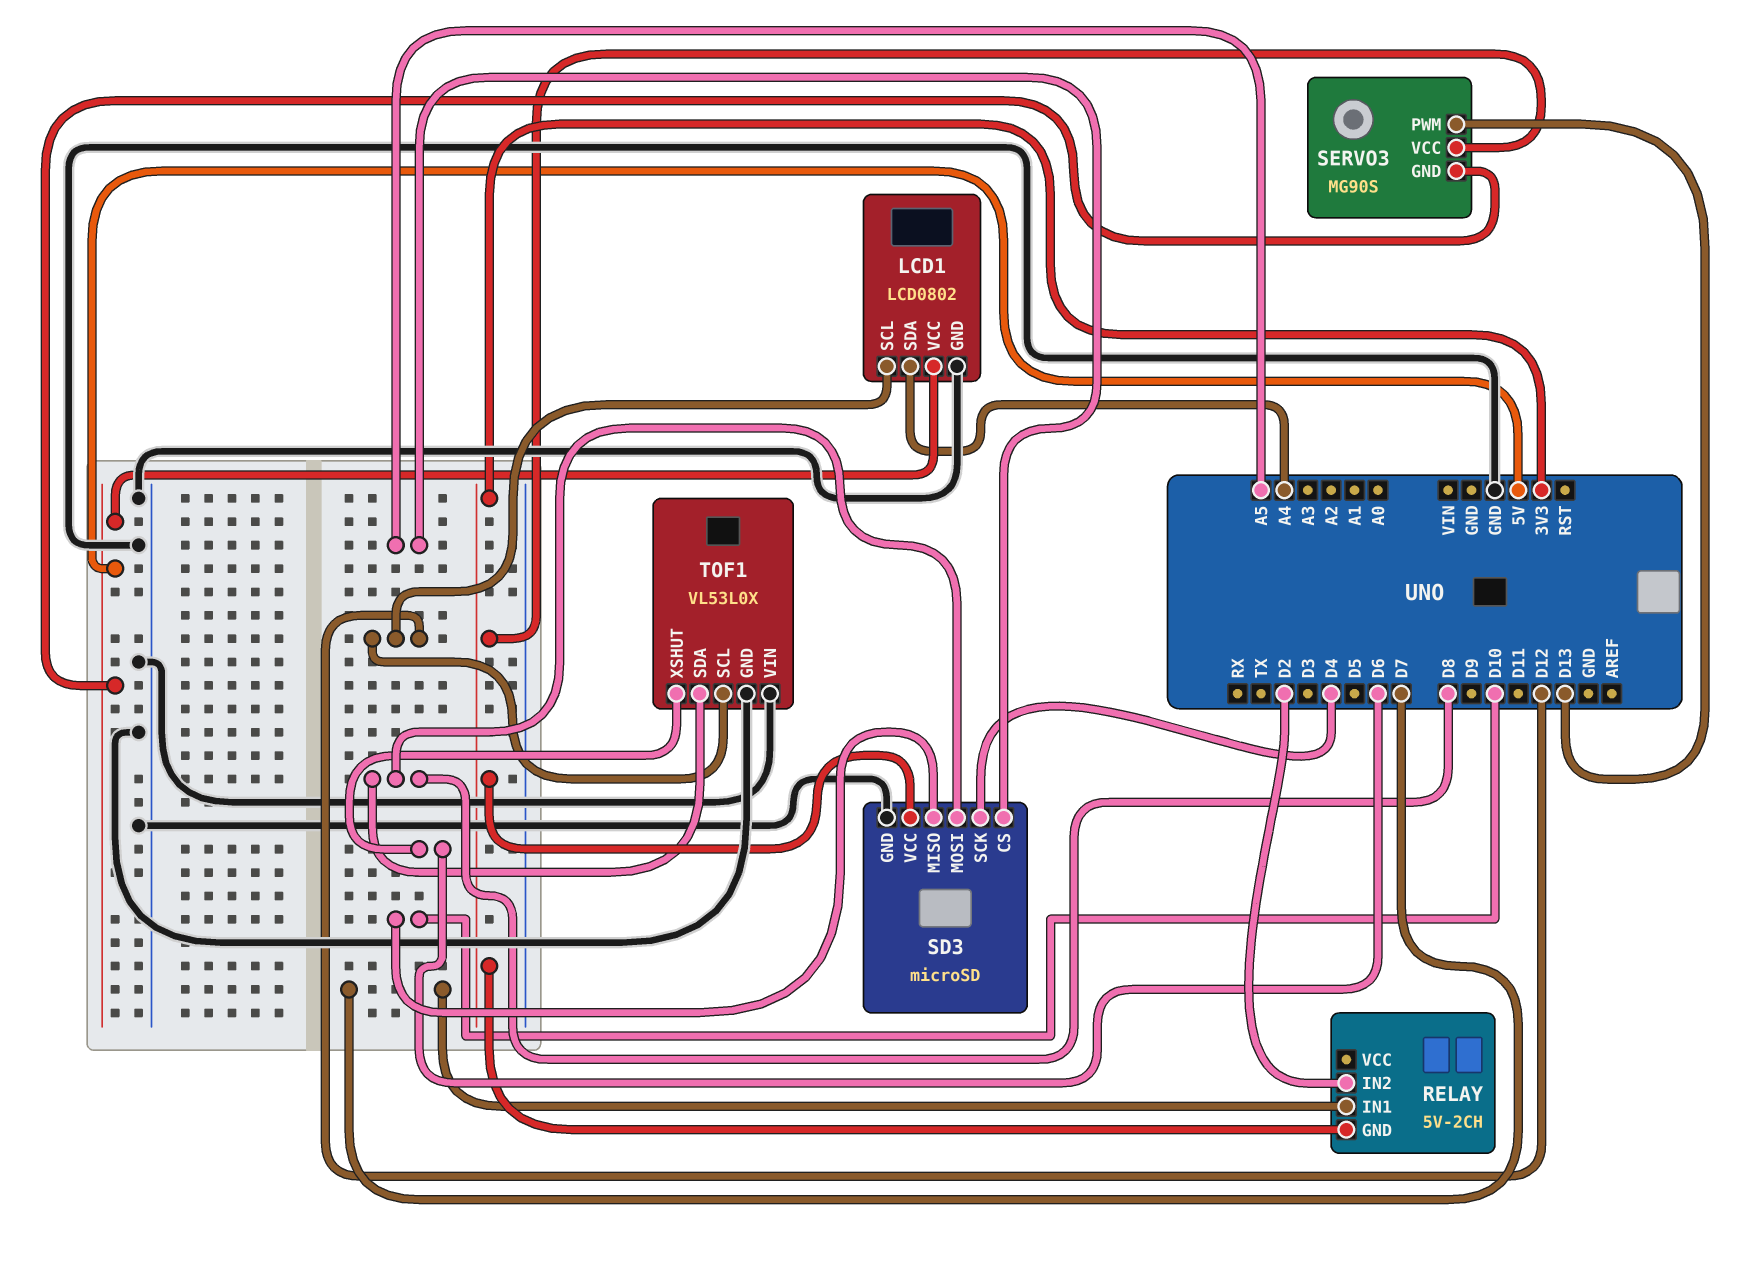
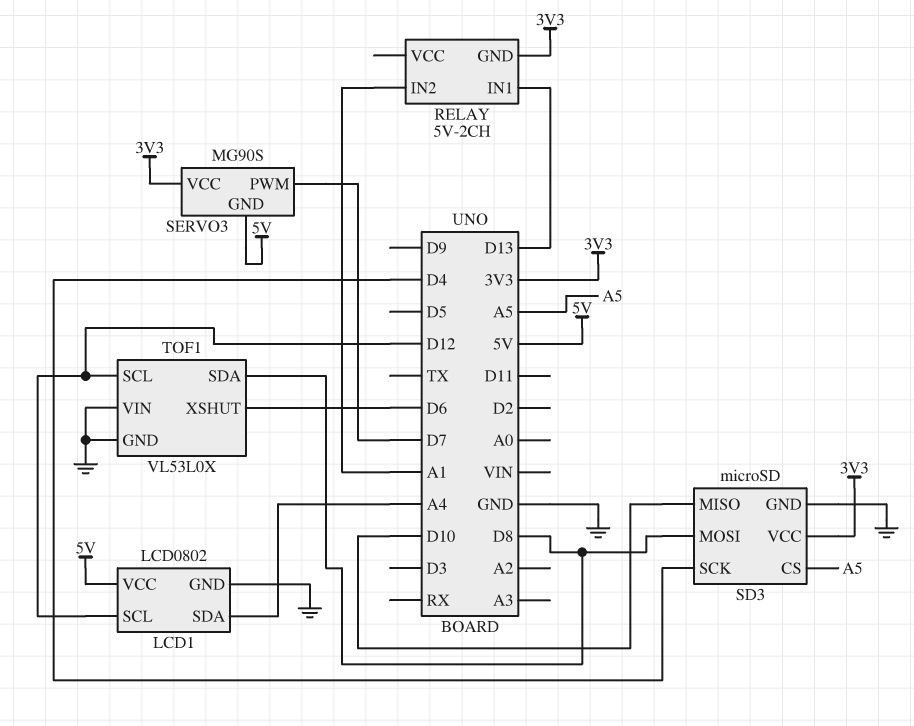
RELAY pin IN1: D7 -> D13
RELAY pin IN2: D2 -> A1
SERVO3 pin PWM: D13 -> D7

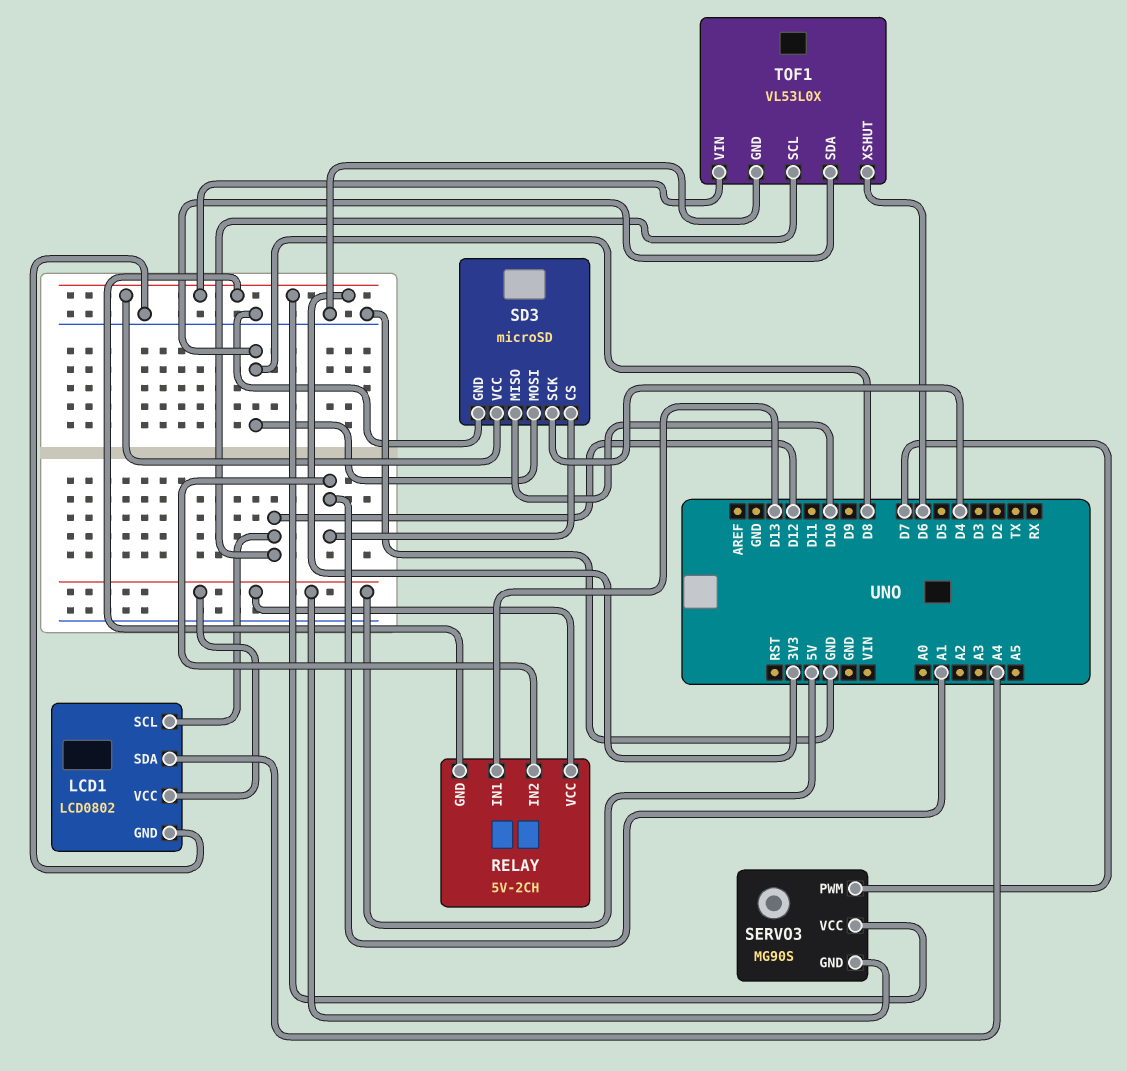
RELAY pin VCC: none -> 5V
SD3 pin CS: A5 -> A1
TOF1 pin VIN: GND -> 3V3

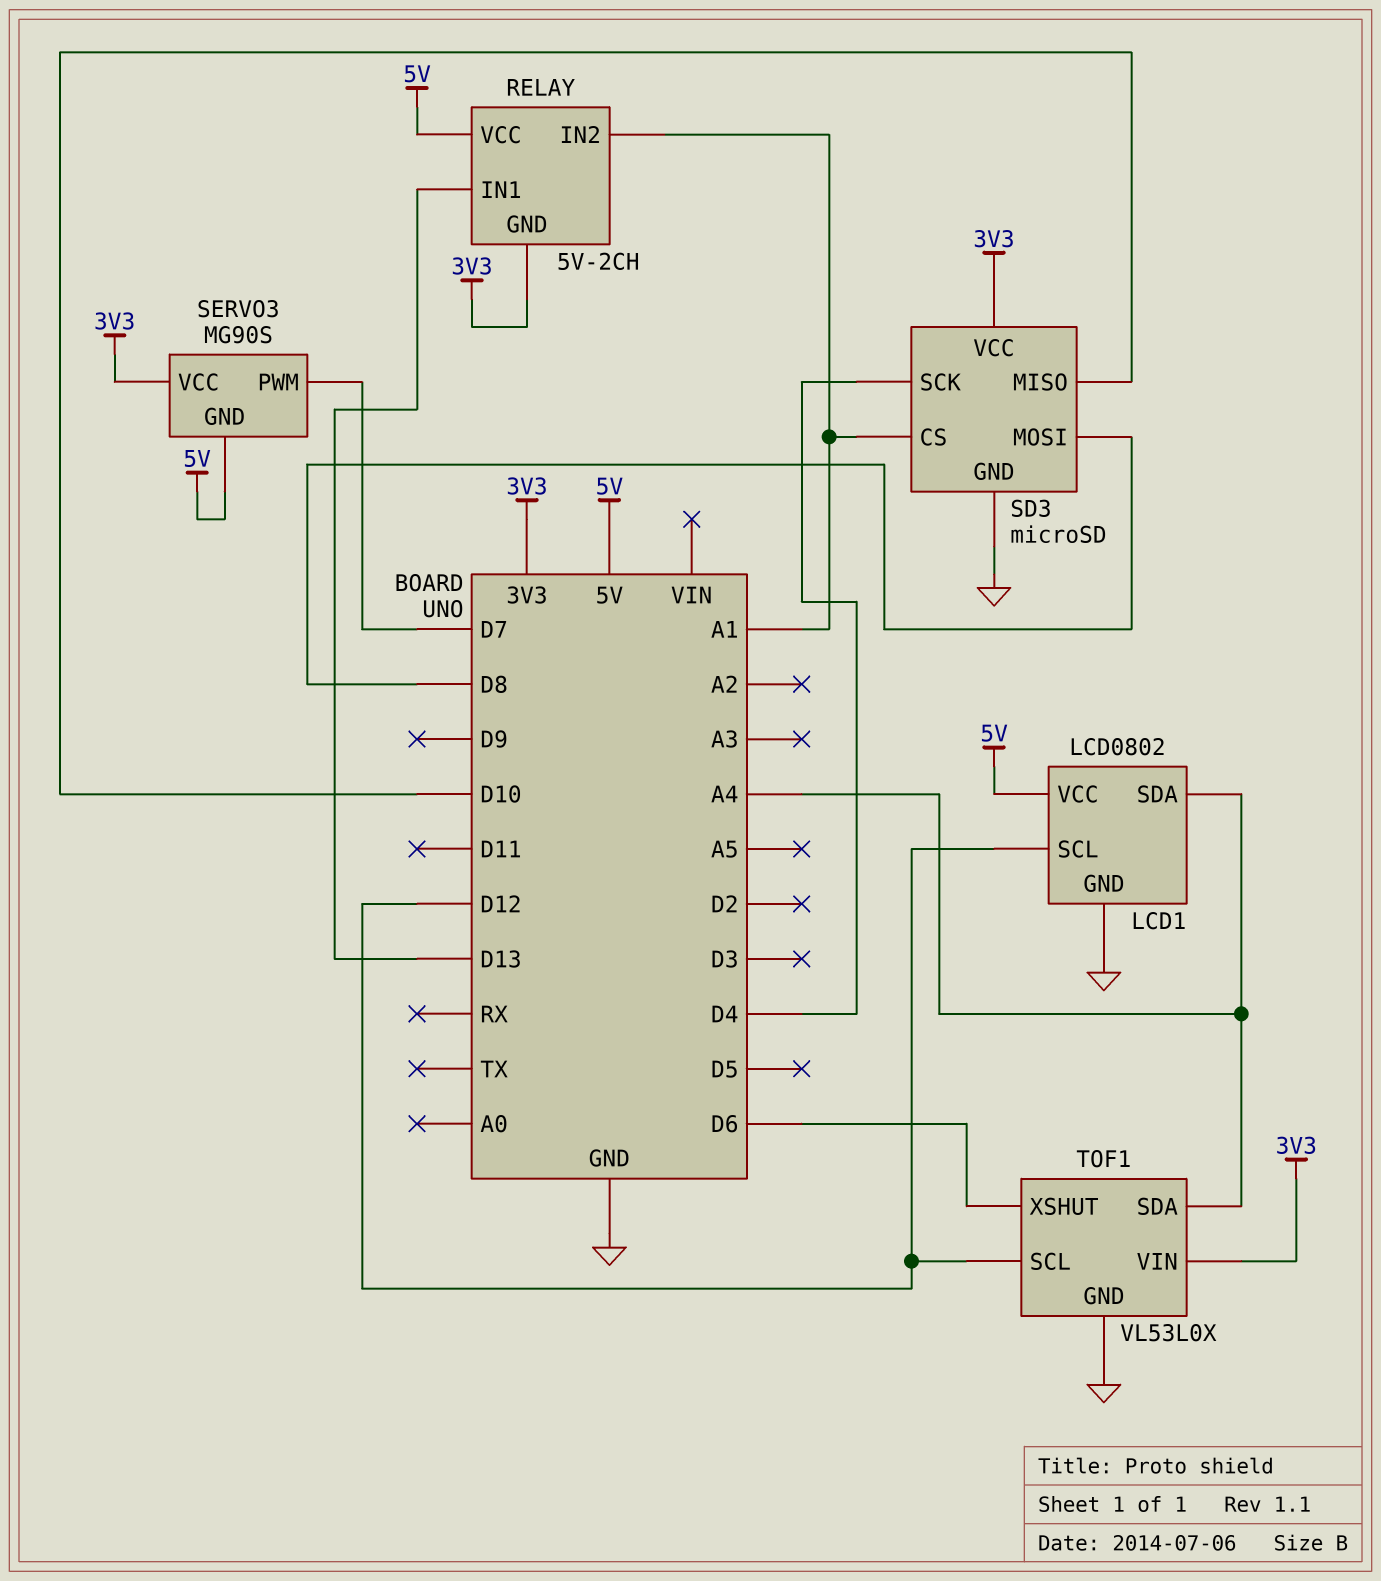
TOF1 pin SDA: D8 -> A4

